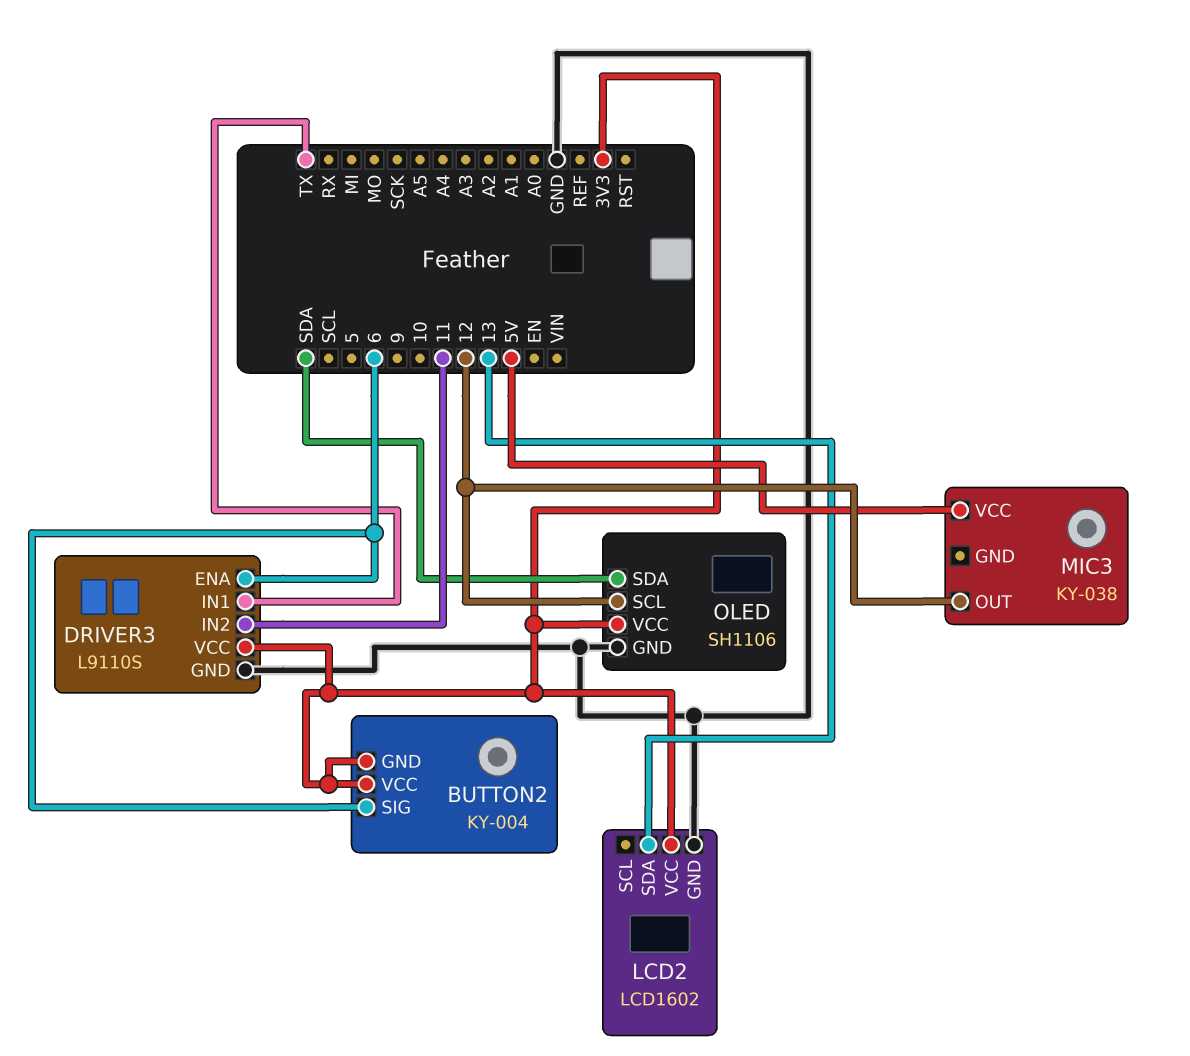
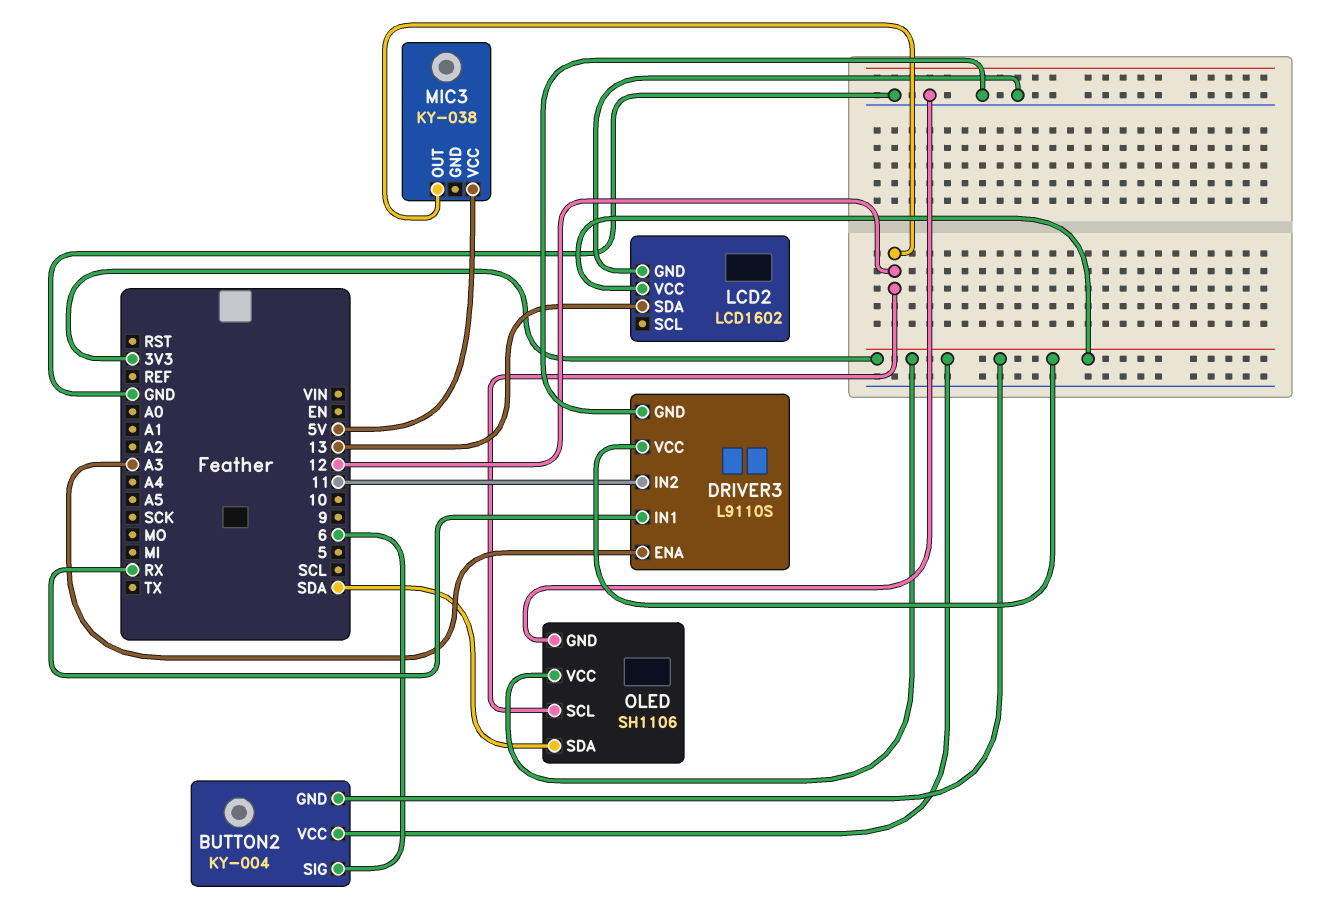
DRIVER3 pin ENA: 6 -> A3
DRIVER3 pin IN1: TX -> RX

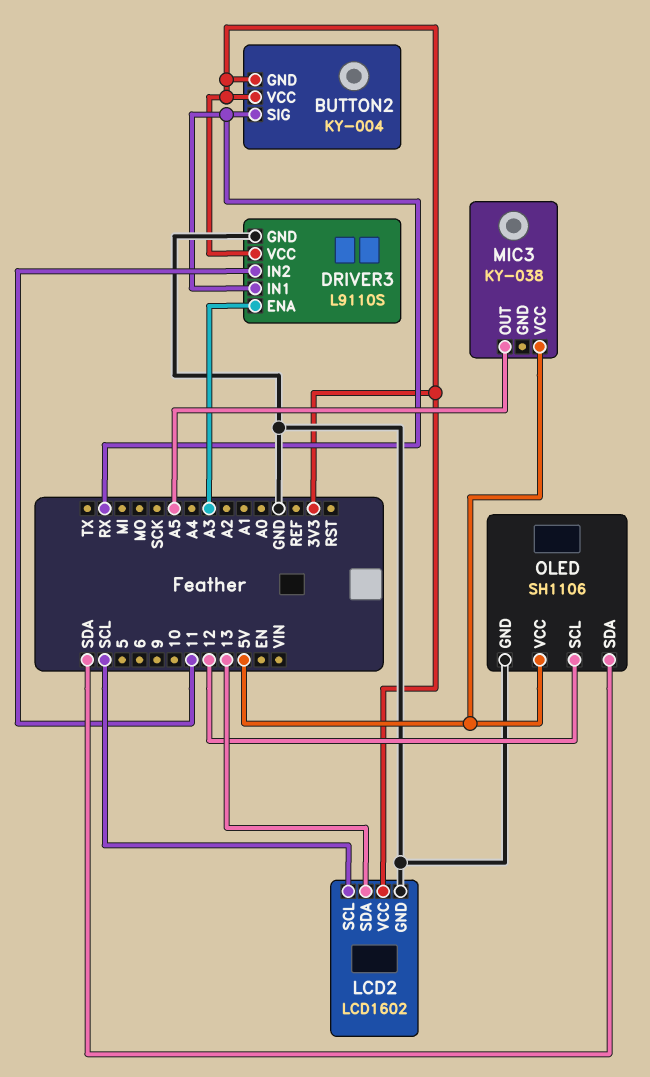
BUTTON2 pin SIG: 6 -> RX
LCD2 pin SCL: none -> SCL
MIC3 pin OUT: 12 -> A5
OLED pin VCC: 3V3 -> 5V

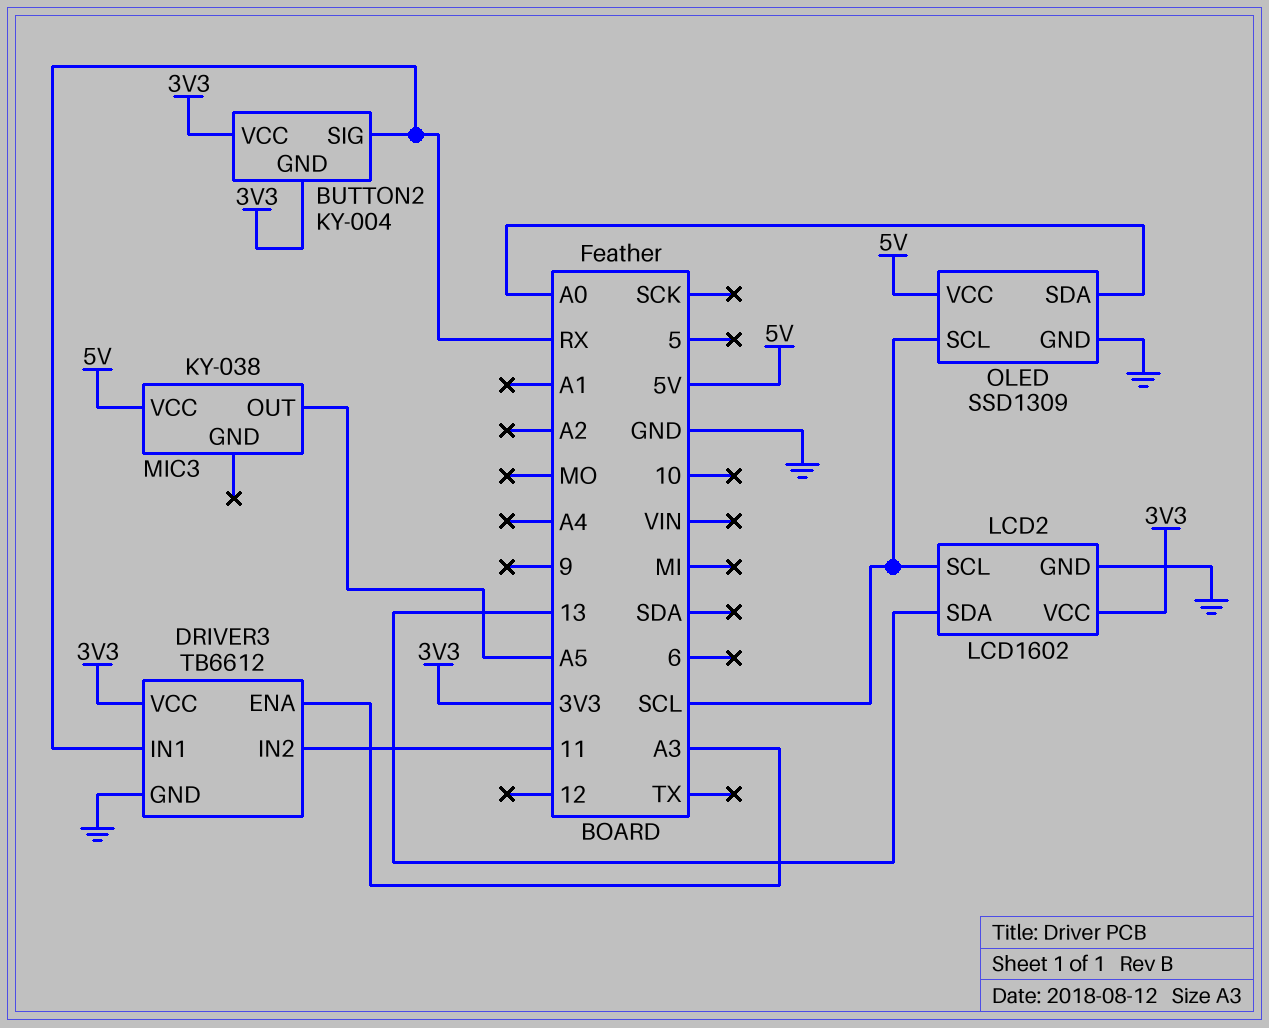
DRIVER3: L9110S -> TB6612
OLED: SH1106 -> SSD1309
OLED pin SCL: 12 -> SCL
OLED pin SDA: SDA -> A0

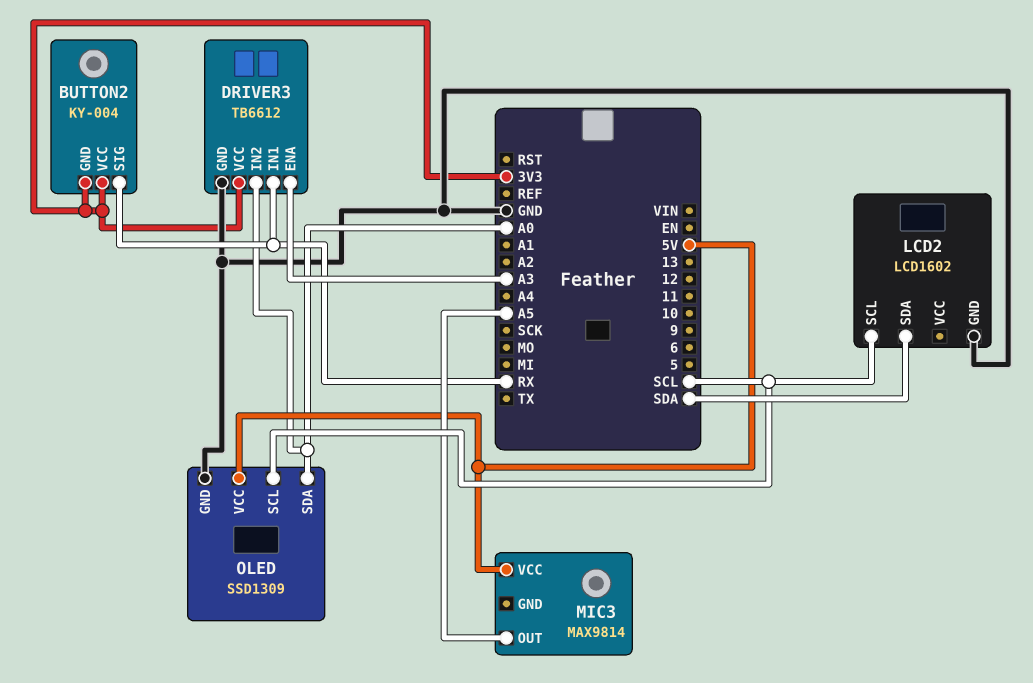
DRIVER3 pin IN2: 11 -> A0
LCD2 pin SDA: 13 -> SDA
LCD2 pin VCC: 3V3 -> none
MIC3: KY-038 -> MAX9814

